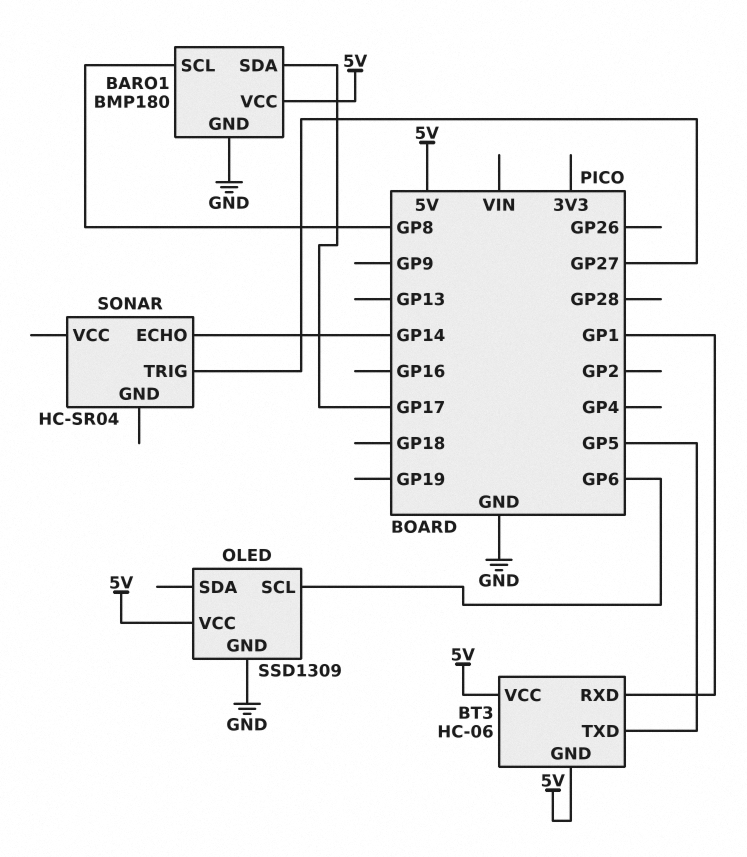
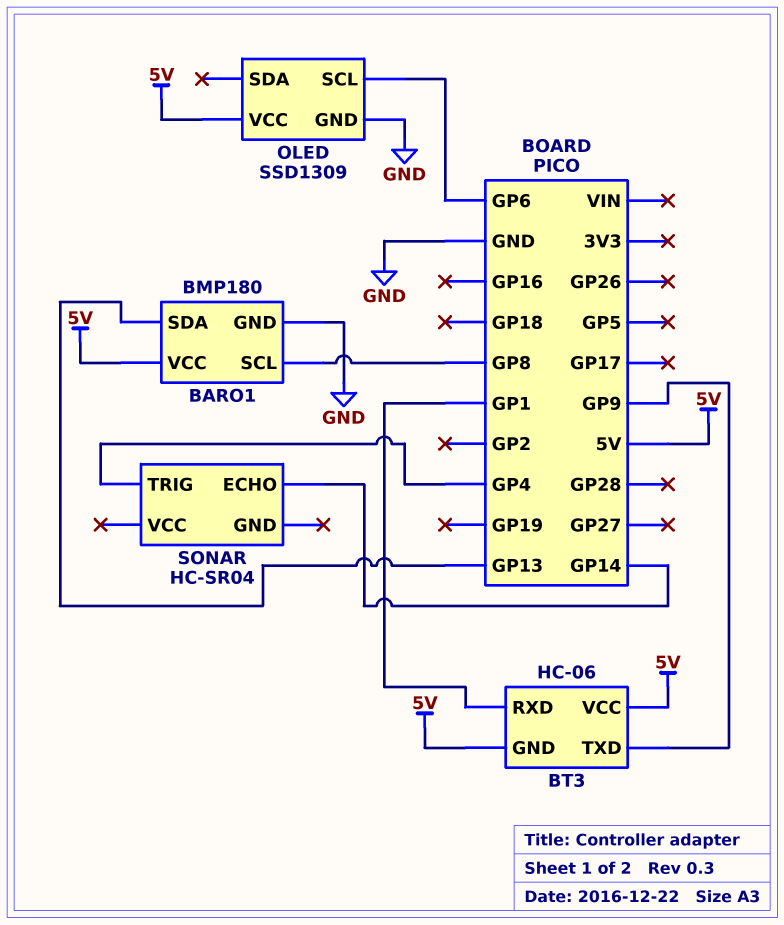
BARO1 pin SDA: GP17 -> GP13
BT3 pin TXD: GP5 -> GP9
SONAR pin TRIG: GP27 -> GP4

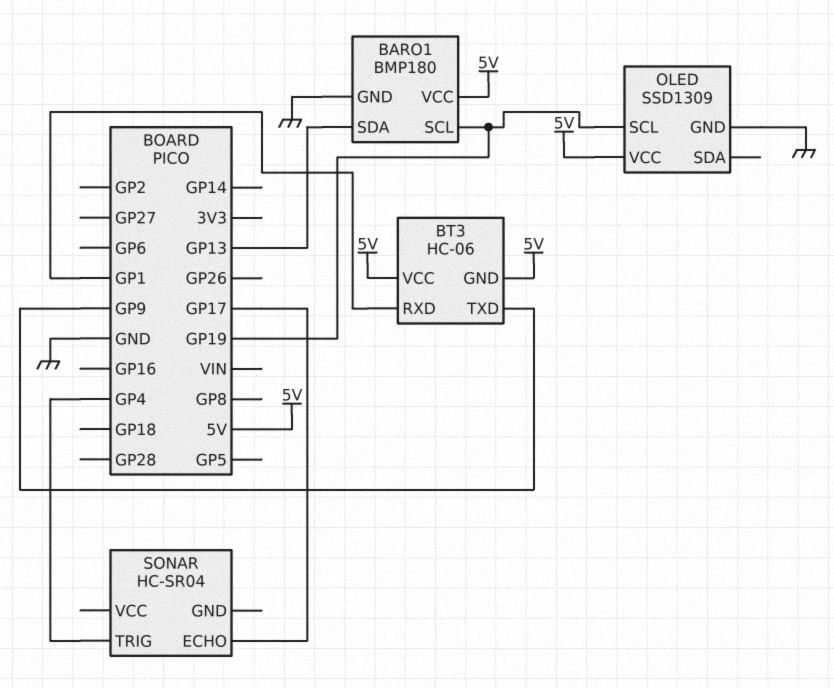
BARO1 pin SCL: GP8 -> GP19
OLED pin SCL: GP6 -> GP19
SONAR pin ECHO: GP14 -> GP17

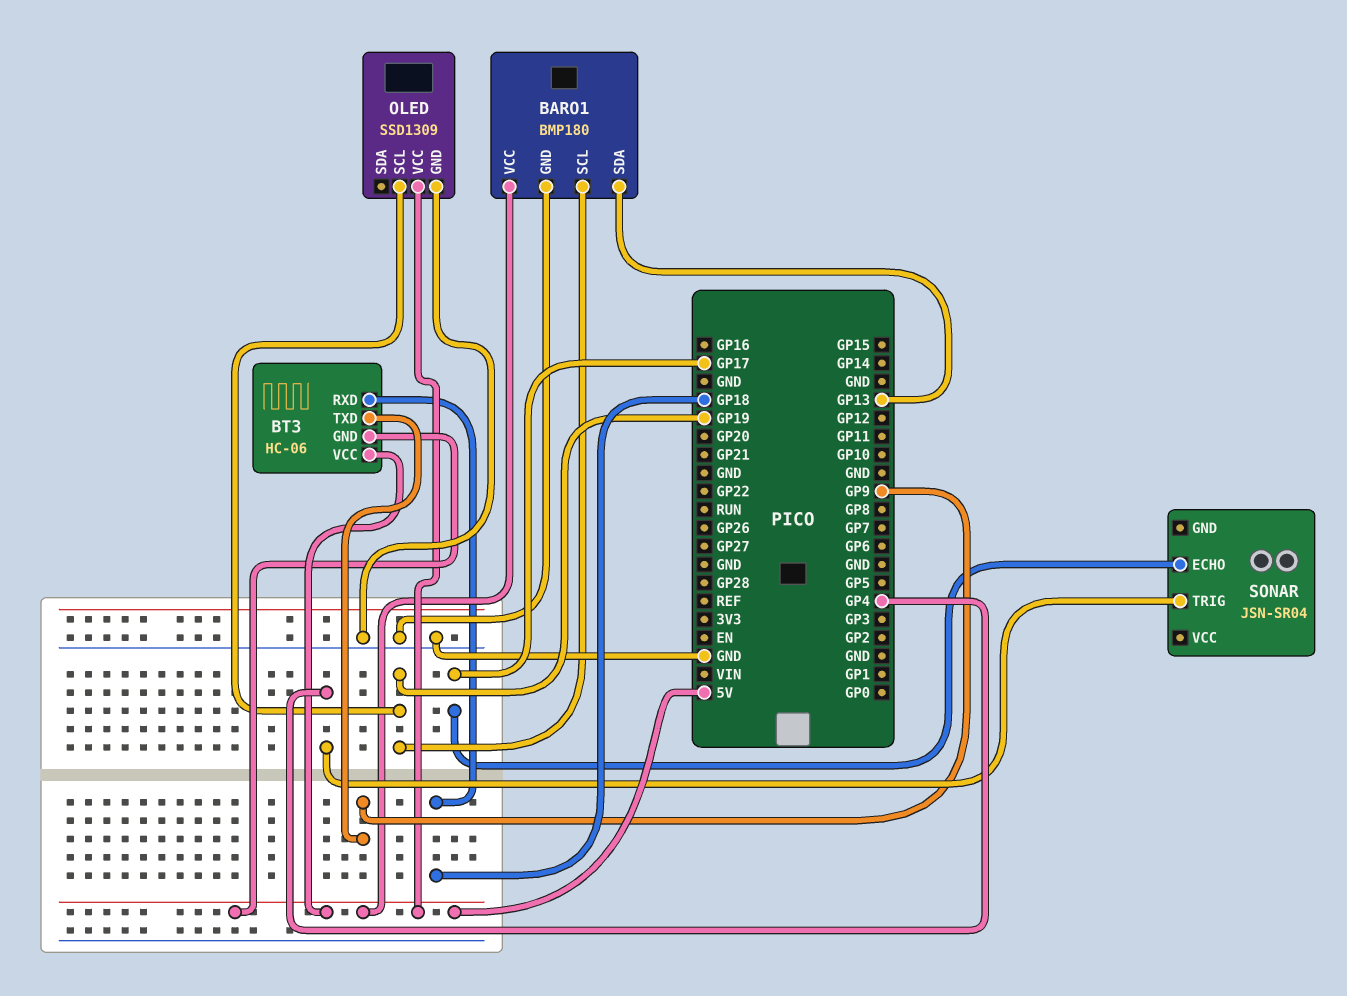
BT3 pin RXD: GP1 -> GP18
SONAR: HC-SR04 -> JSN-SR04

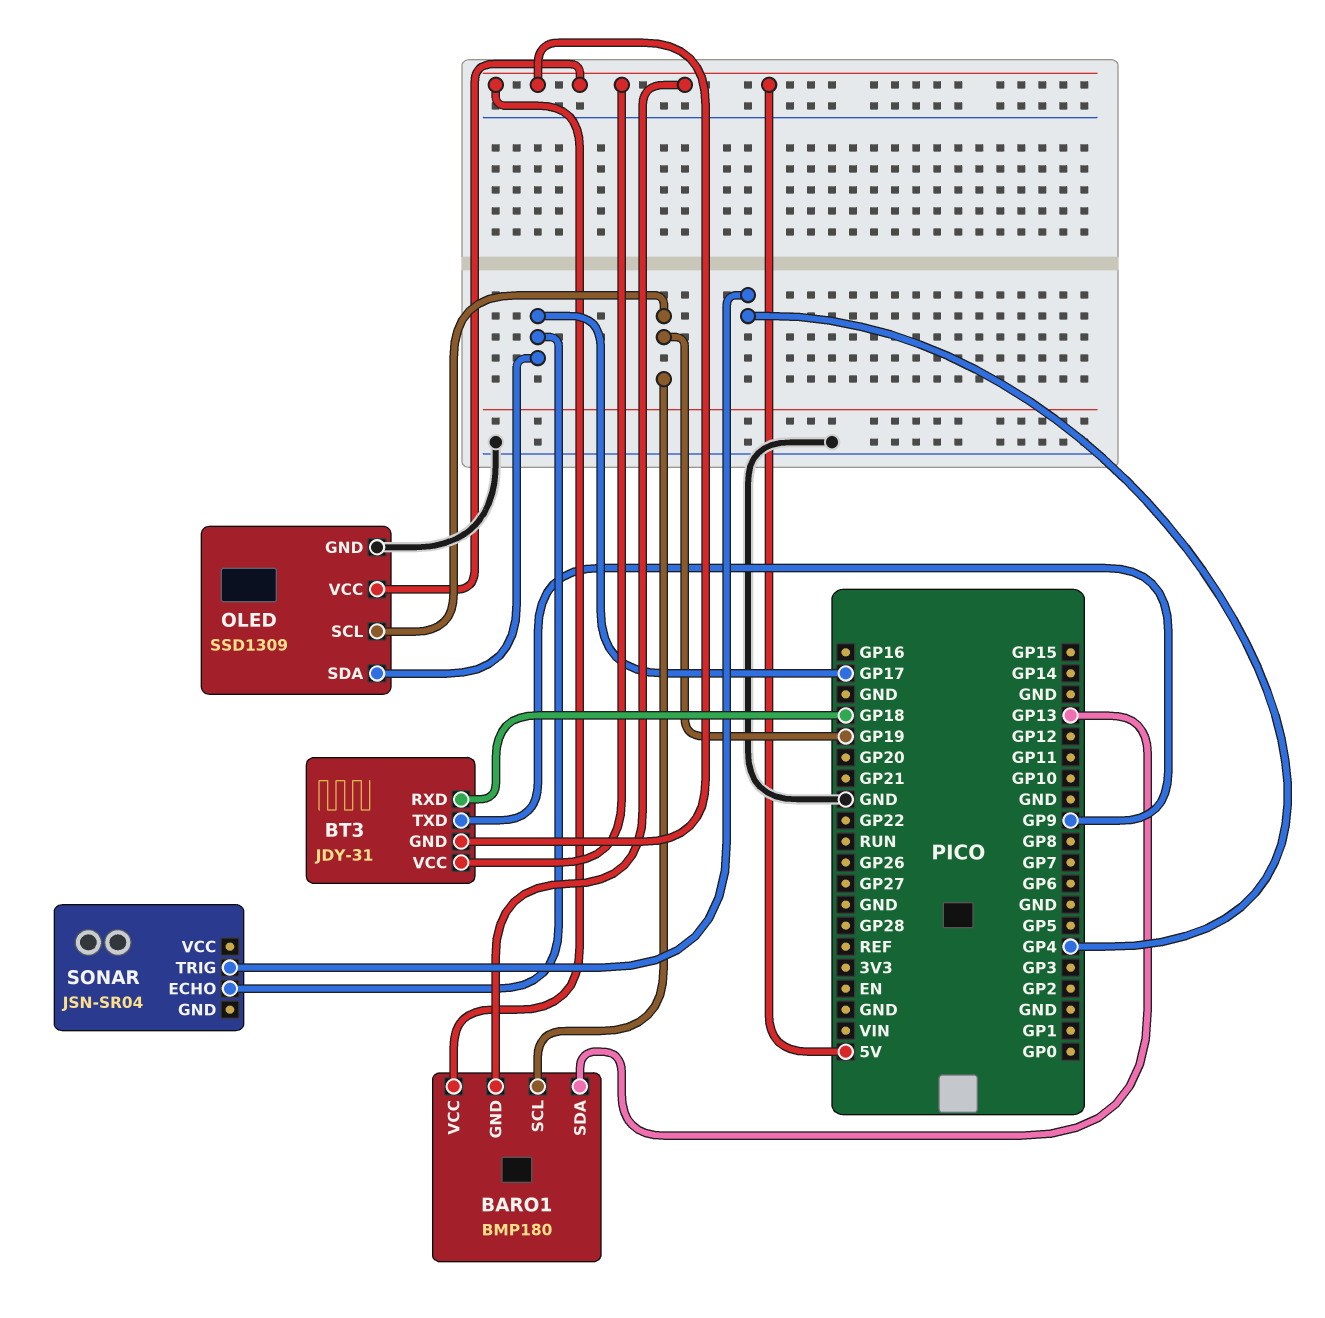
BARO1 pin GND: GND -> 5V
BT3: HC-06 -> JDY-31
OLED pin SDA: none -> GP17

